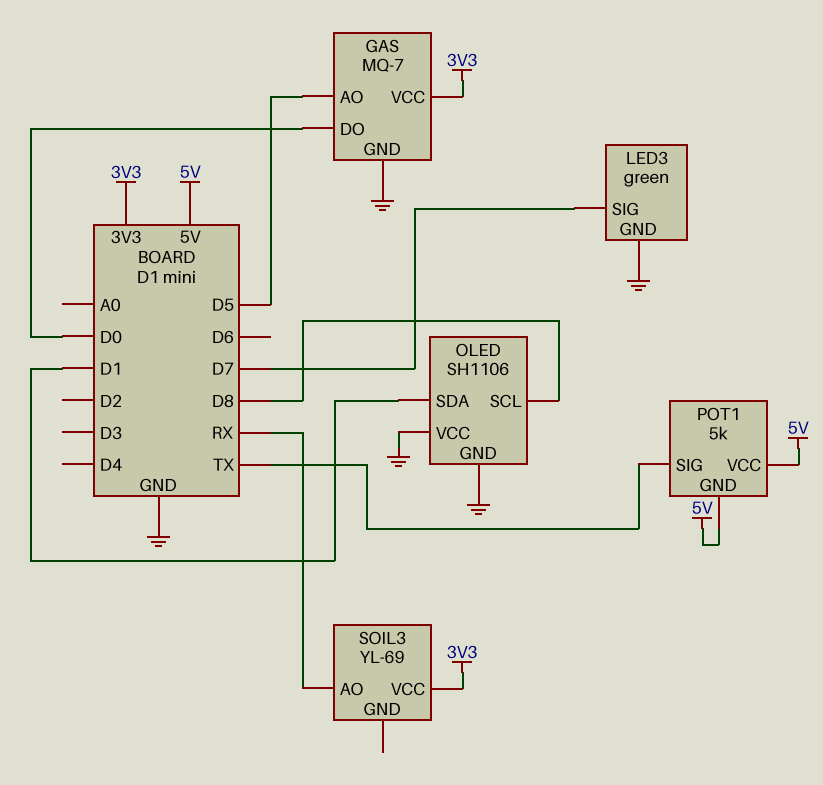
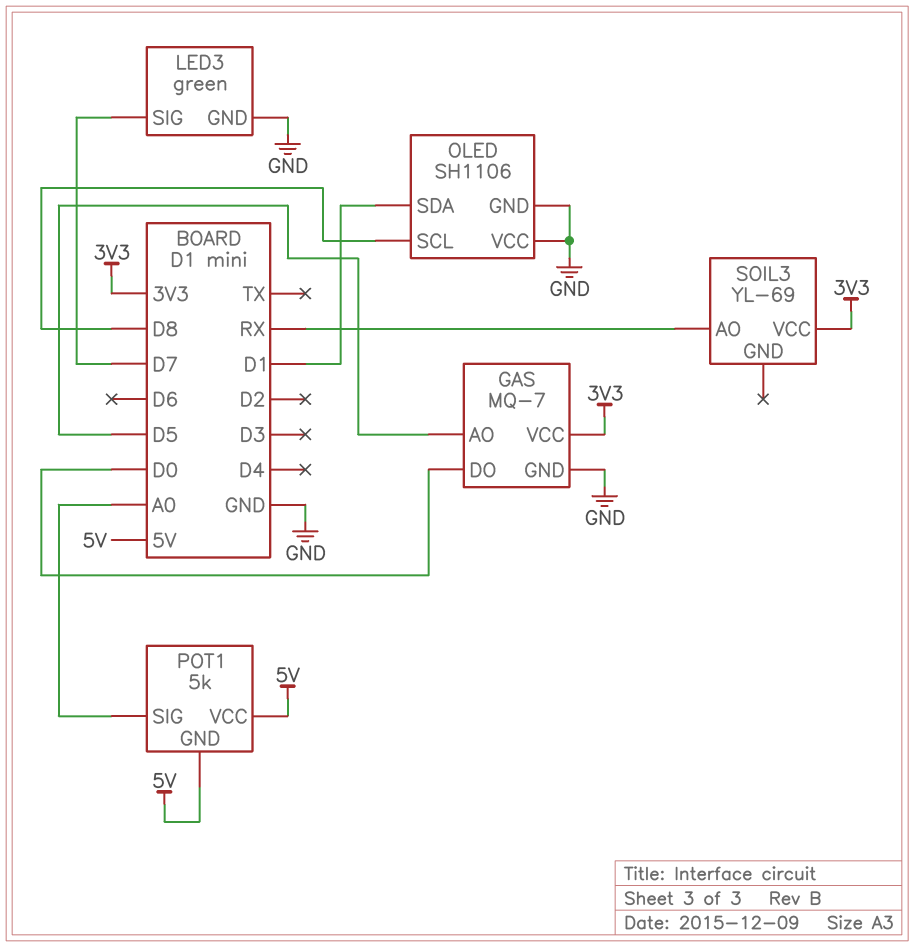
POT1 pin SIG: TX -> A0

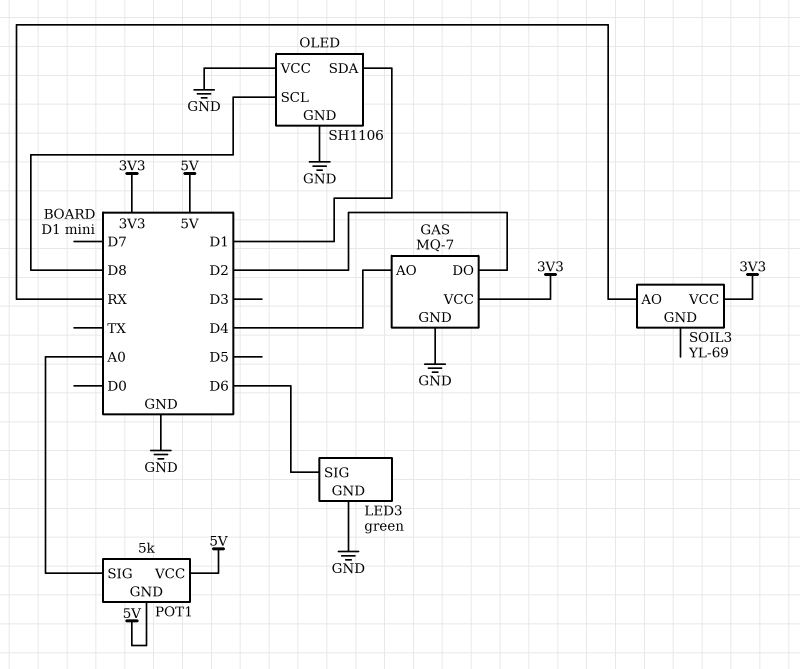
GAS pin AO: D5 -> D4
GAS pin DO: D0 -> D2
LED3 pin SIG: D7 -> D6

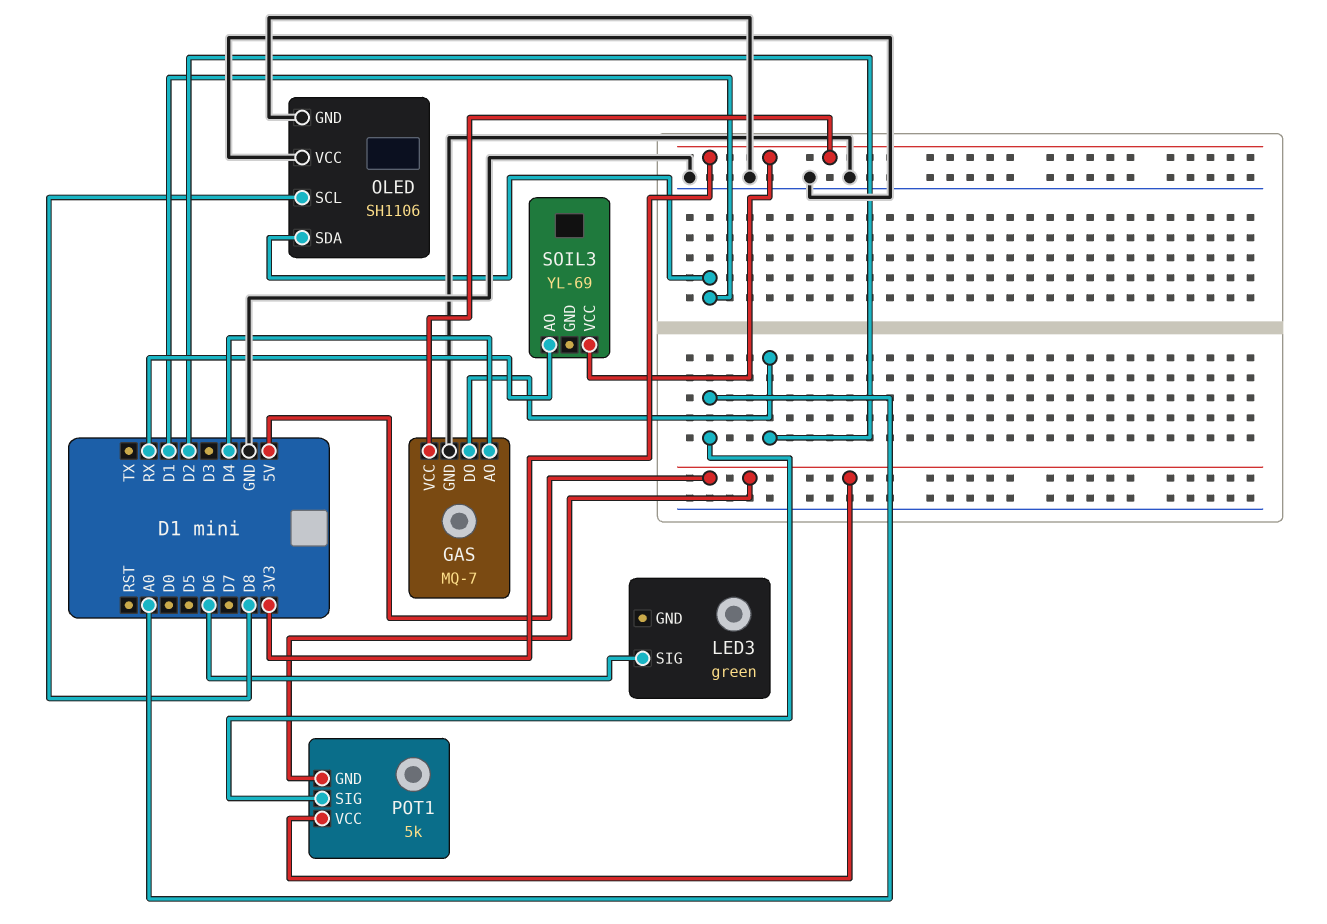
LED3 pin GND: GND -> none

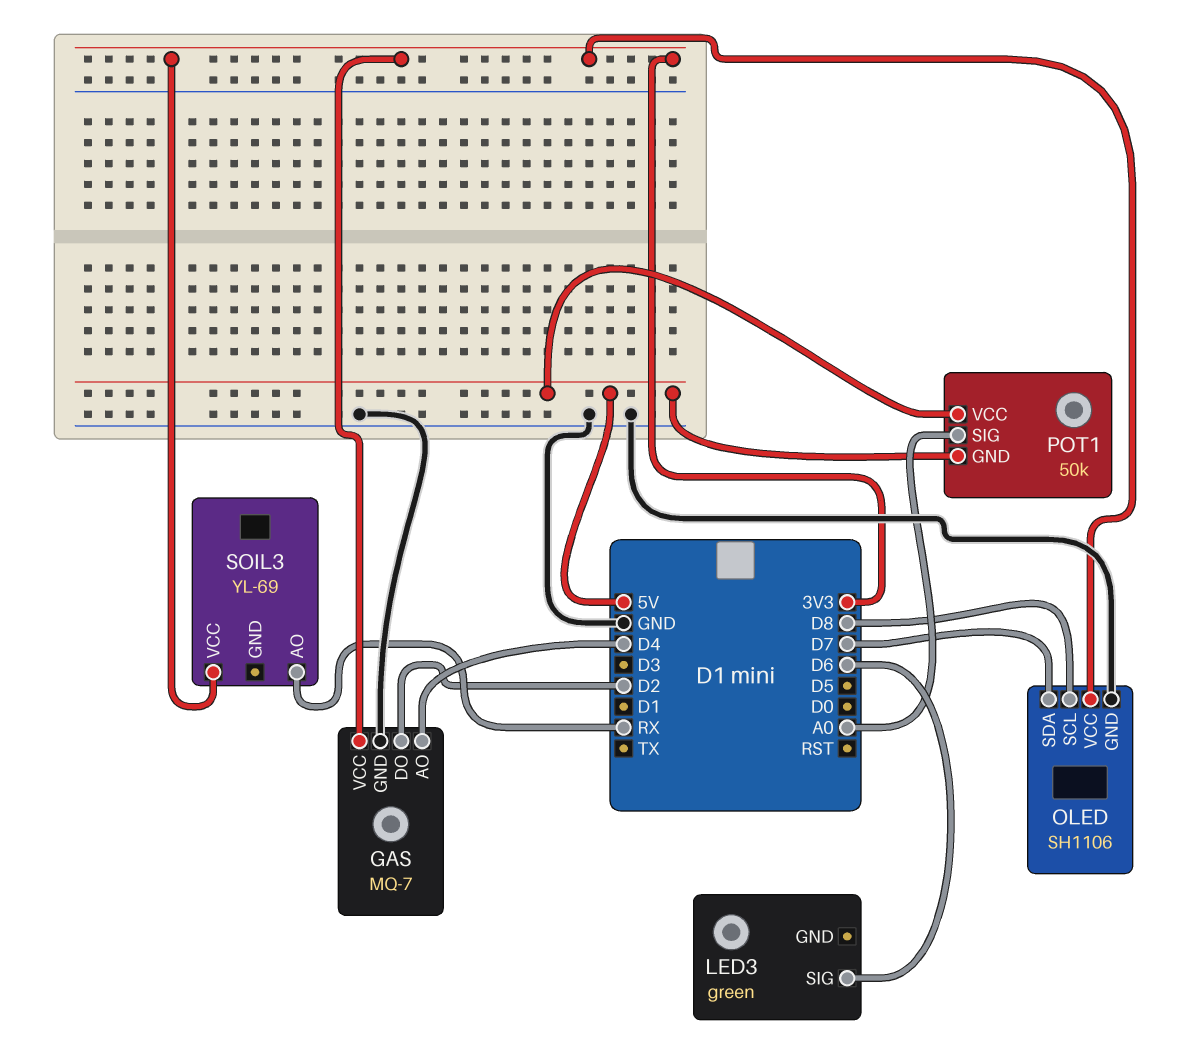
OLED pin SDA: D1 -> D7
OLED pin VCC: GND -> 3V3
POT1: 5k -> 50k

